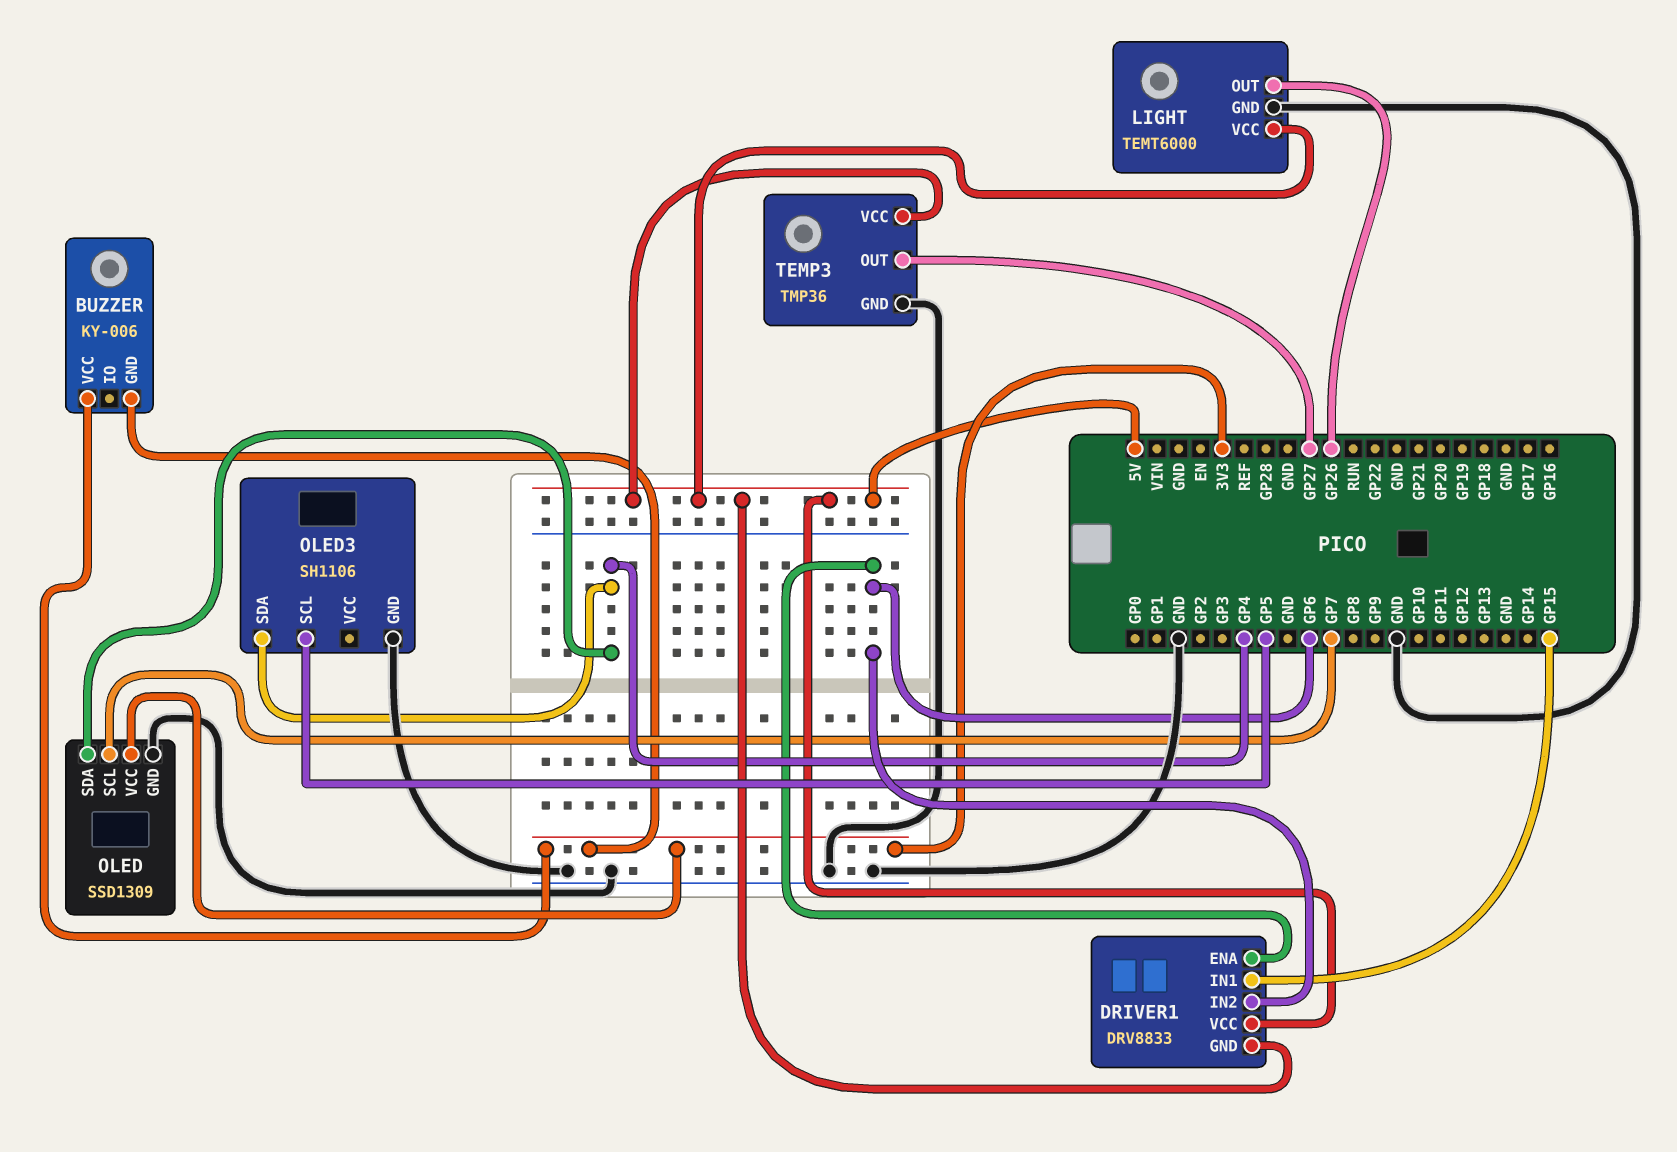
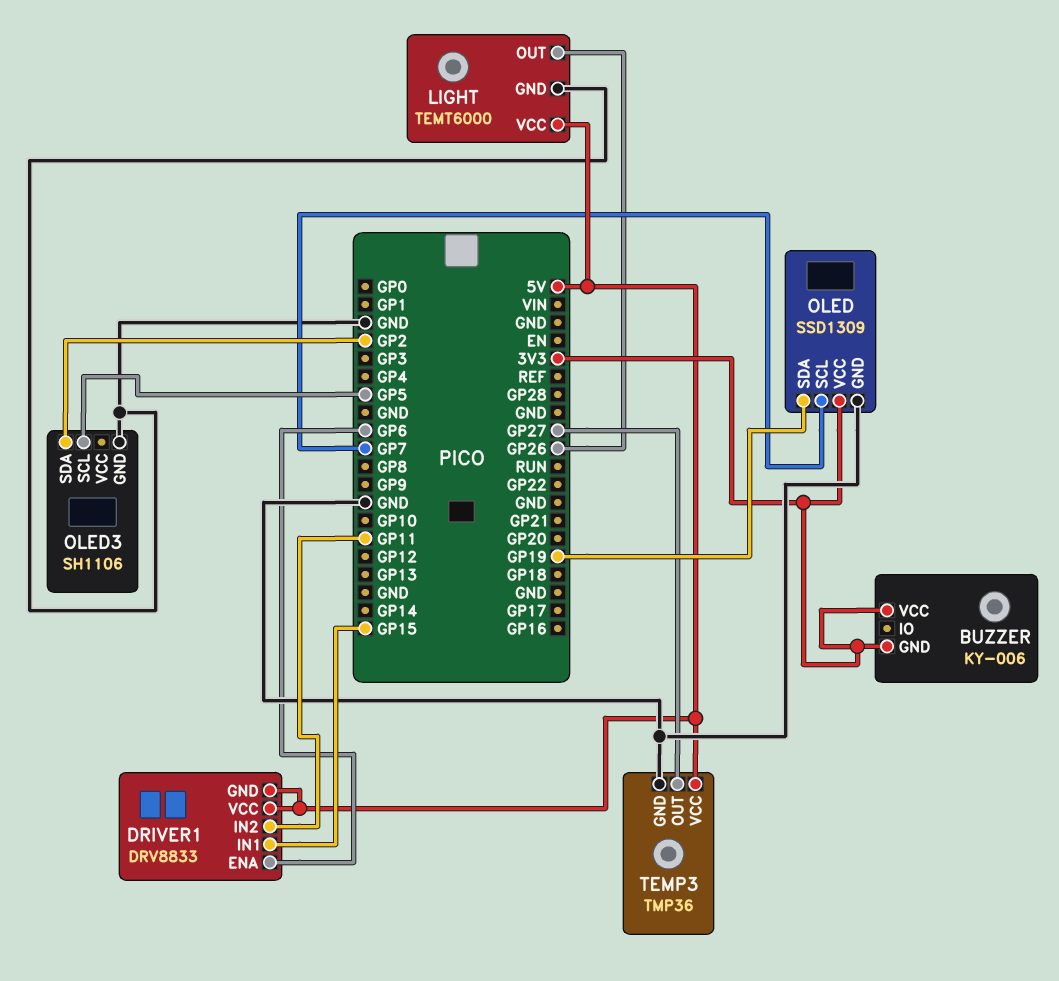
DRIVER1 pin IN2: GP6 -> GP11
OLED pin SDA: GP4 -> GP19
OLED3 pin SDA: GP4 -> GP2

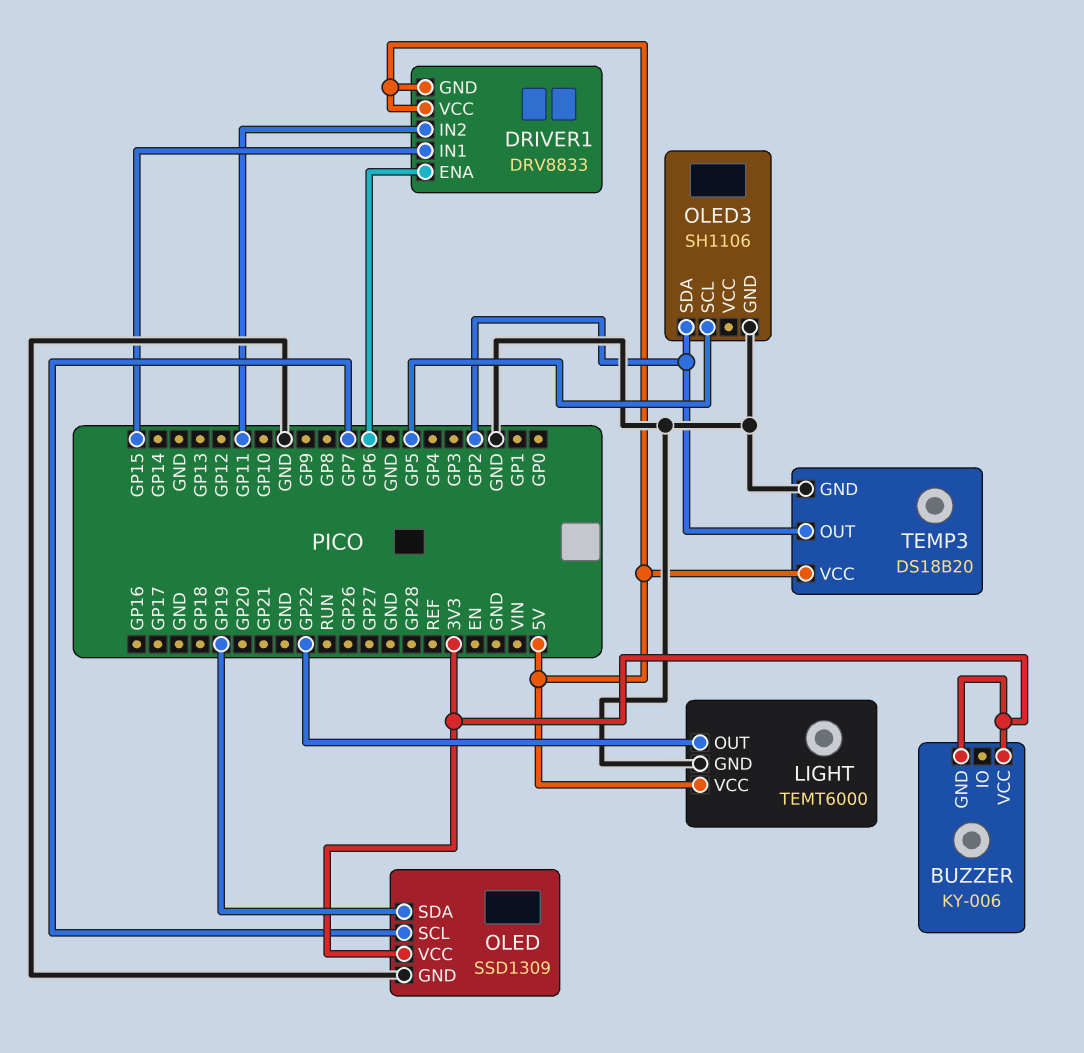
LIGHT pin OUT: GP26 -> GP22
TEMP3: TMP36 -> DS18B20
TEMP3 pin OUT: GP27 -> GP2

